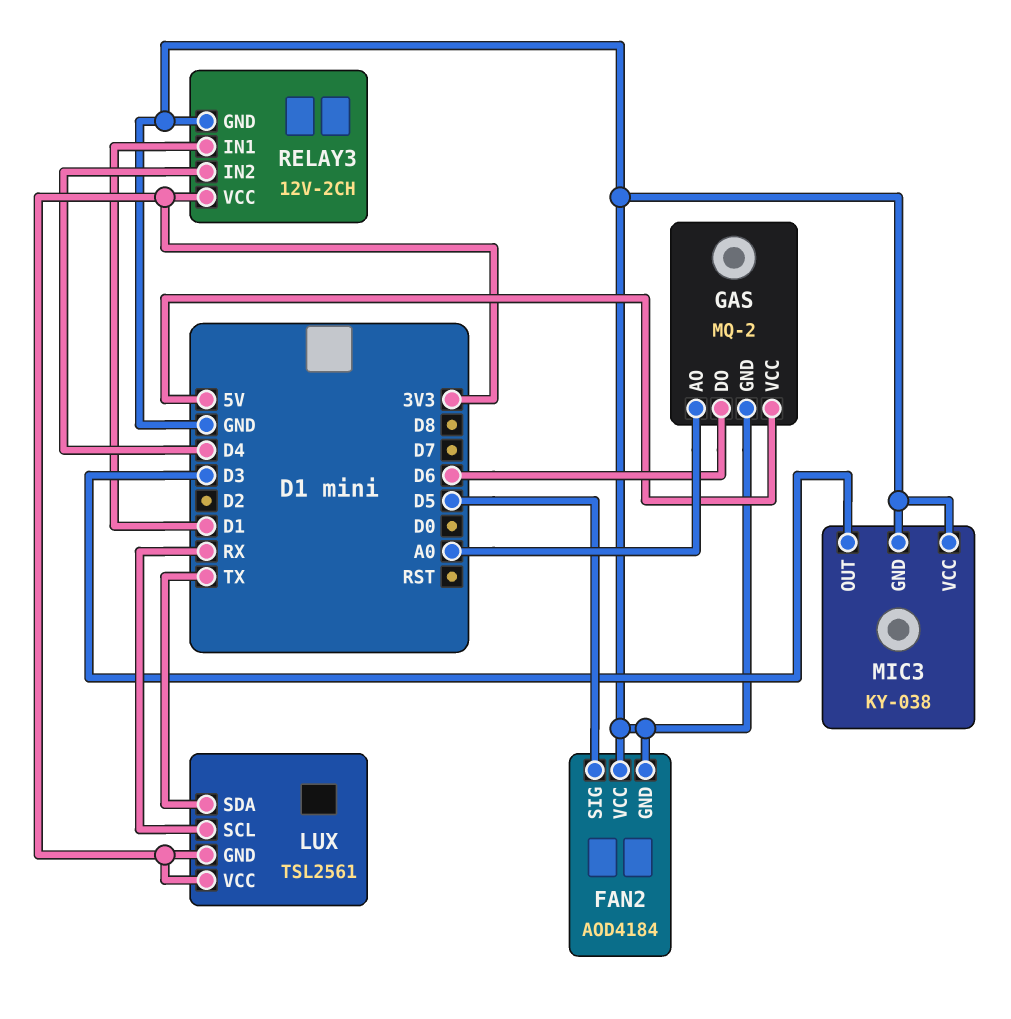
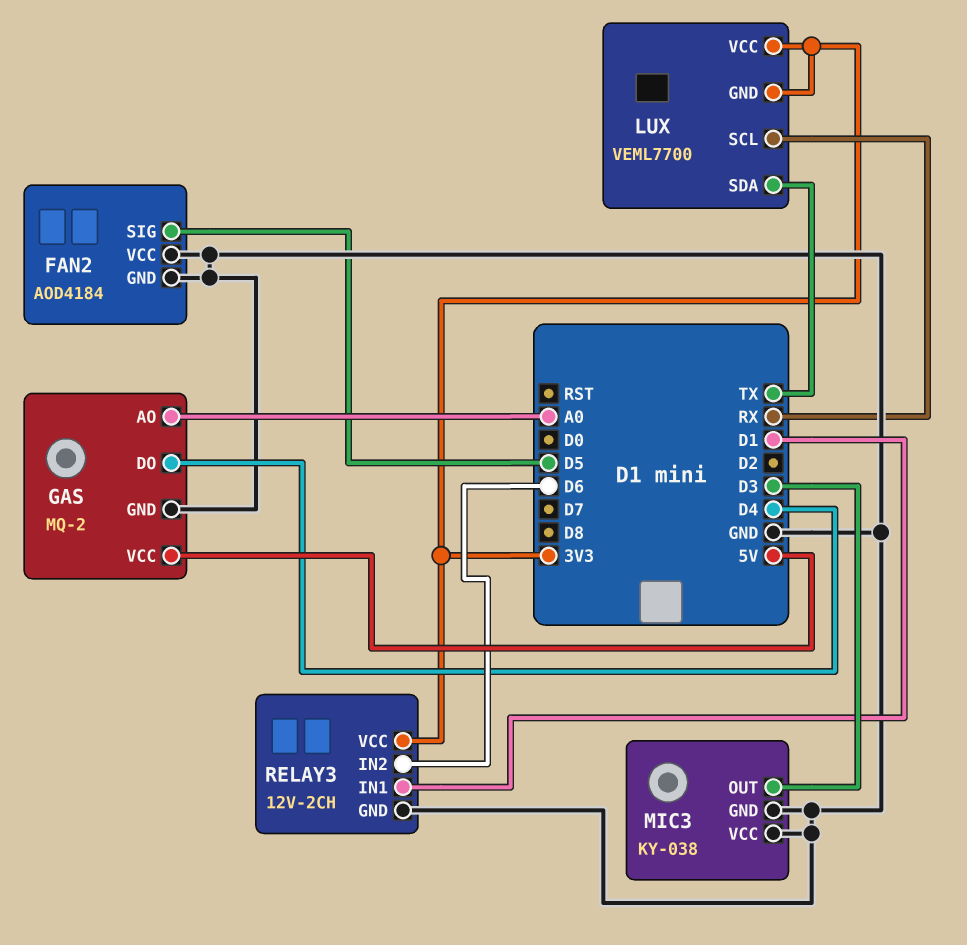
GAS pin DO: D6 -> D4
LUX: TSL2561 -> VEML7700
RELAY3 pin IN2: D4 -> D6

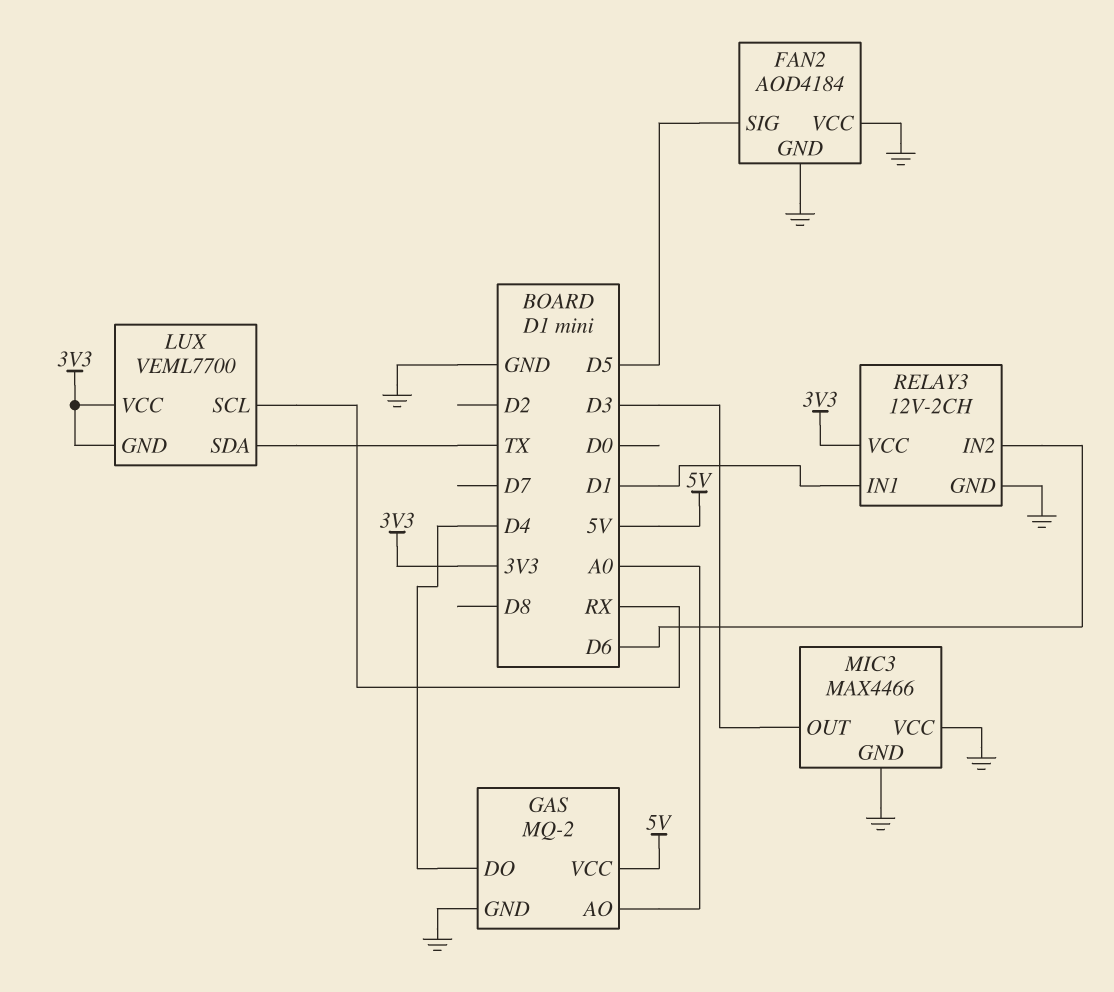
MIC3: KY-038 -> MAX4466

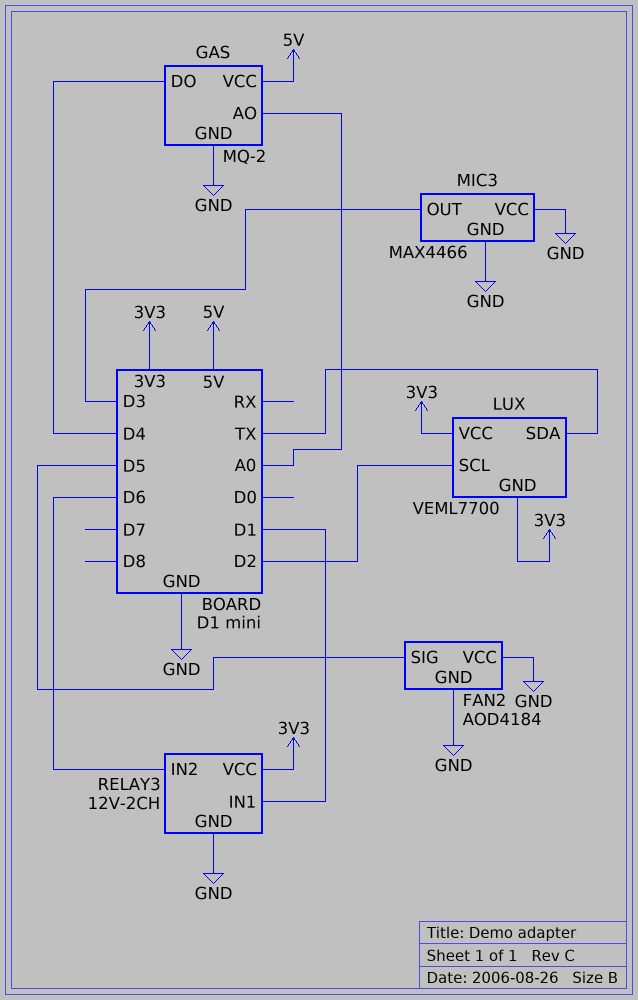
LUX pin SCL: RX -> D2

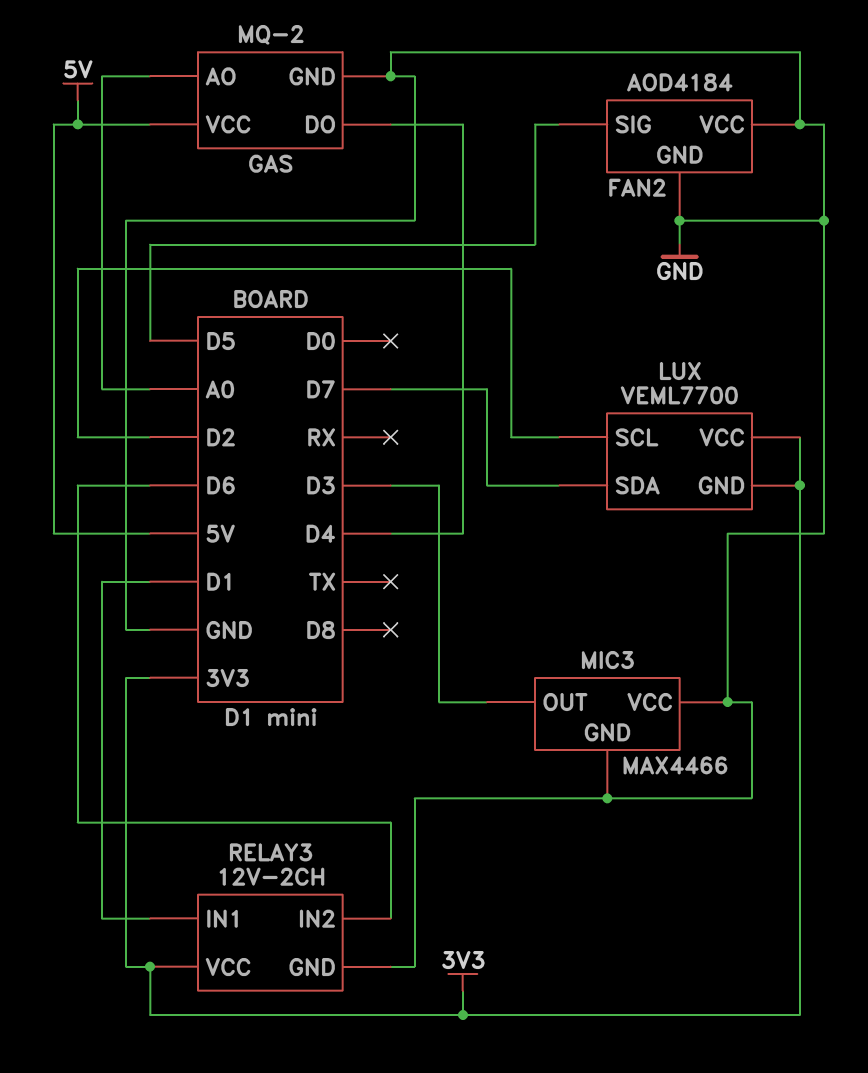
LUX pin SDA: TX -> D7

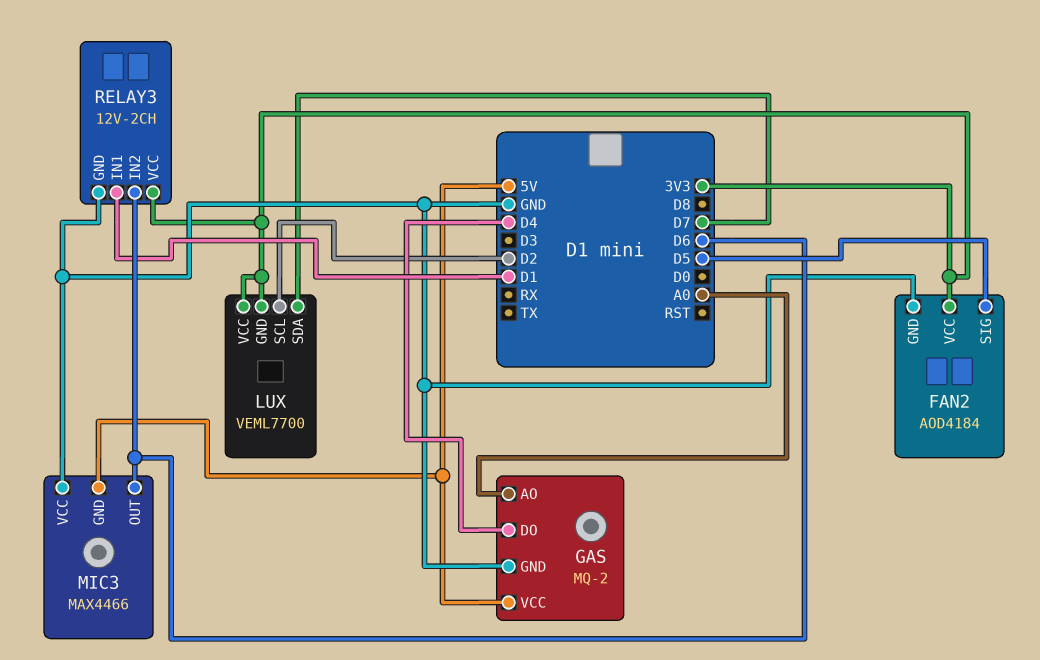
FAN2 pin VCC: GND -> 3V3
MIC3 pin GND: GND -> 5V
MIC3 pin OUT: D3 -> D6

